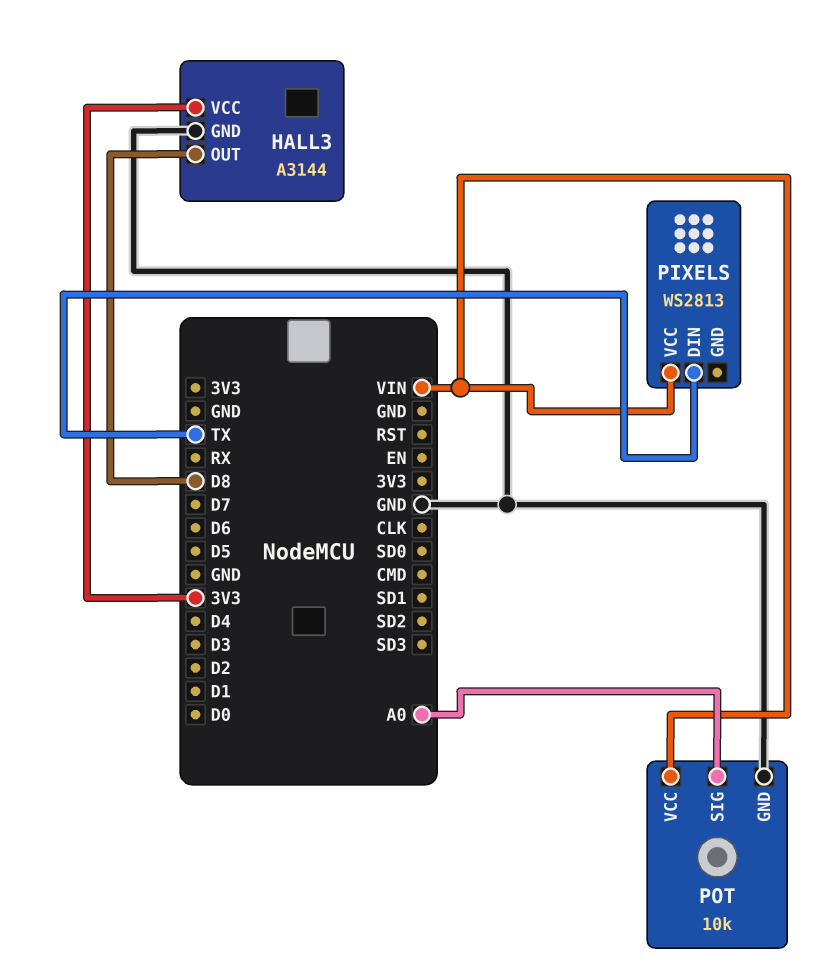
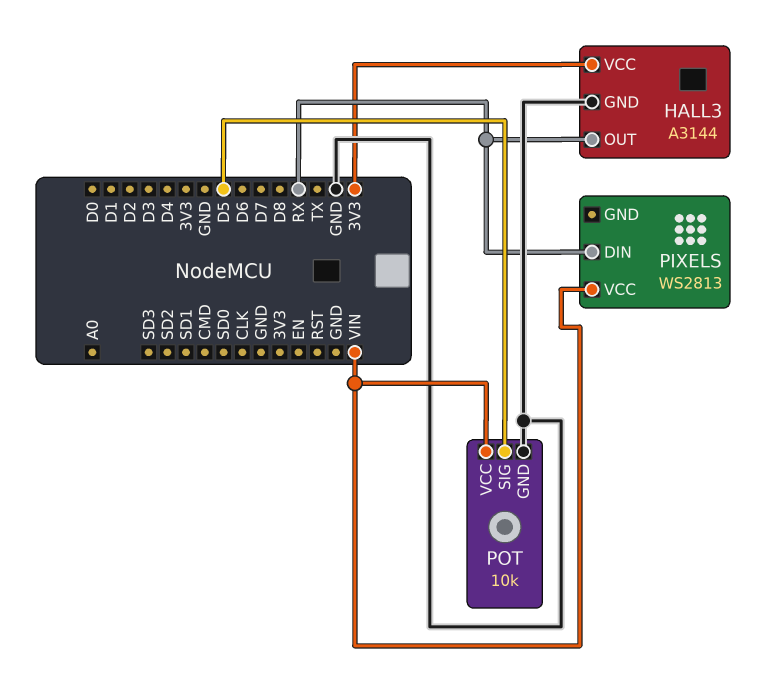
HALL3 pin OUT: D8 -> RX
PIXELS pin DIN: TX -> RX
POT pin SIG: A0 -> D5

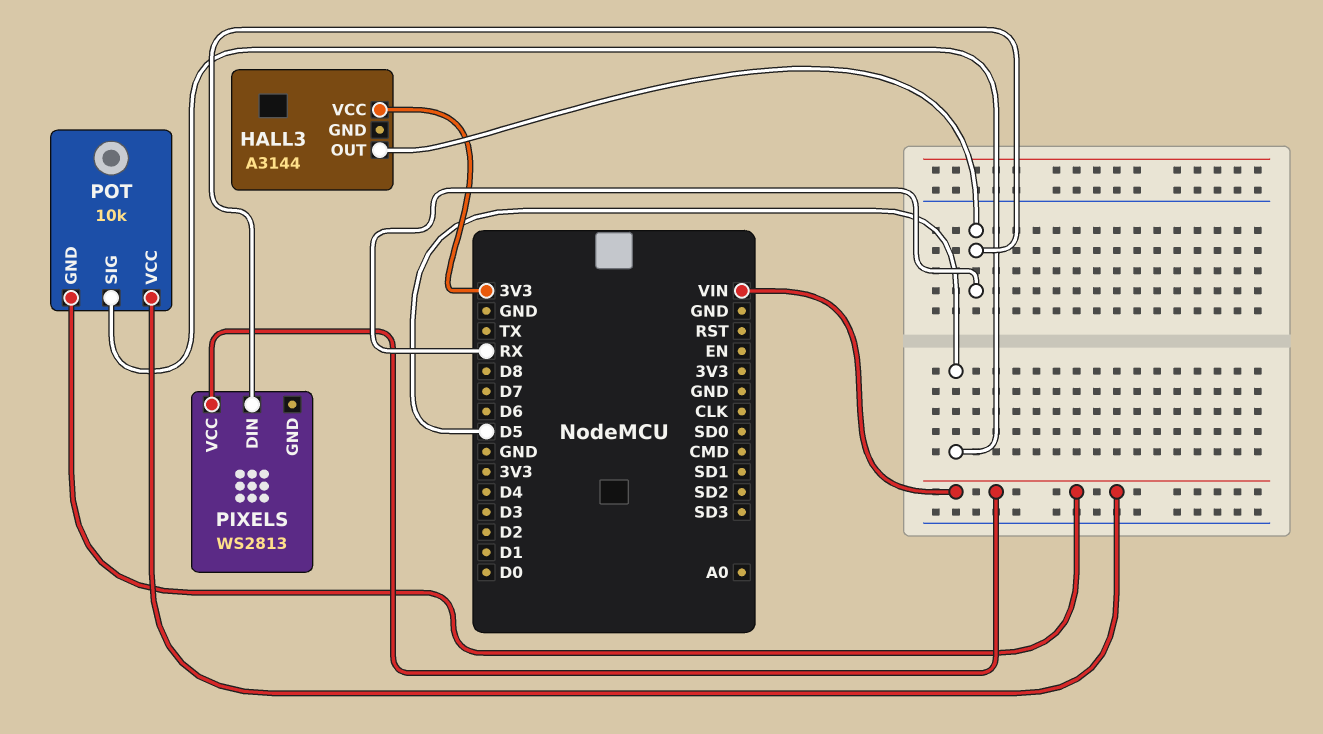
HALL3 pin GND: GND -> none
POT pin GND: GND -> VIN

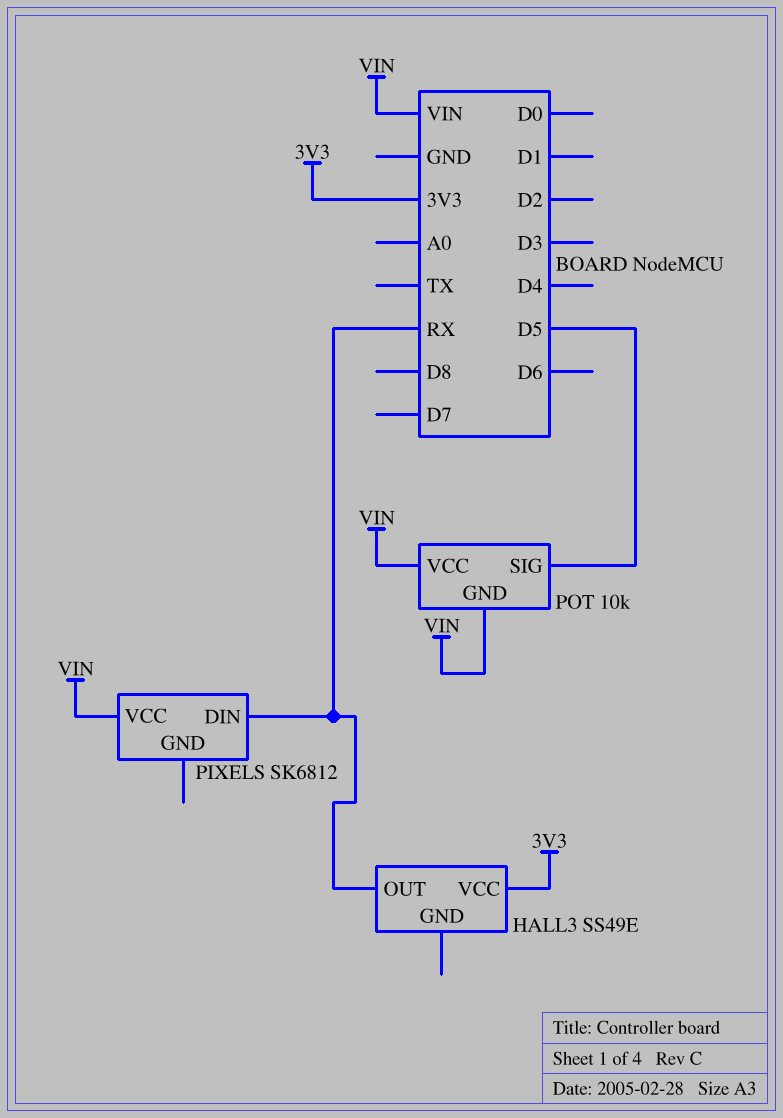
HALL3: A3144 -> SS49E
PIXELS: WS2813 -> SK6812

